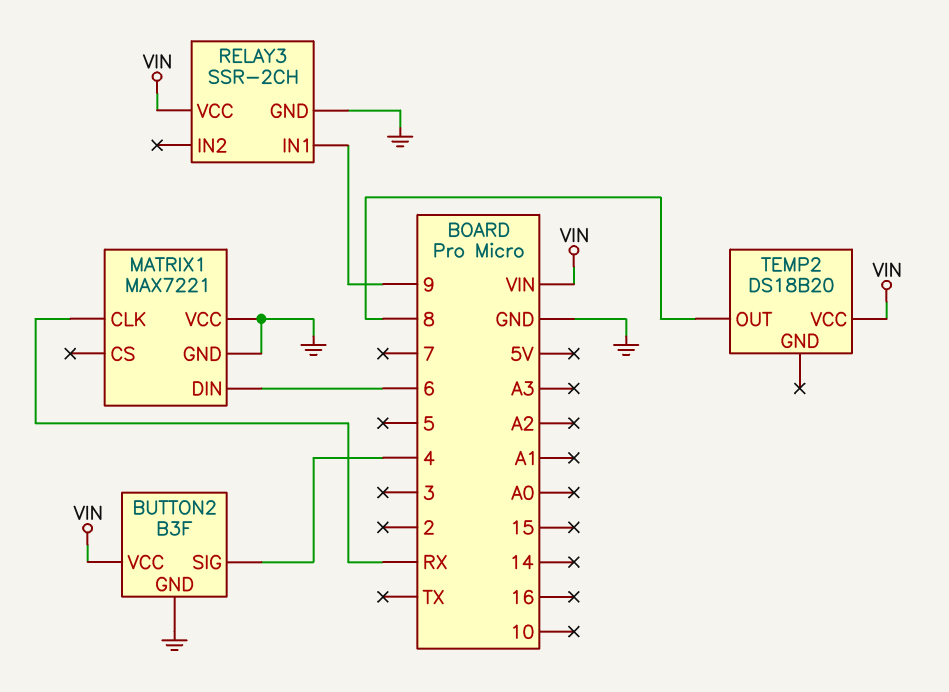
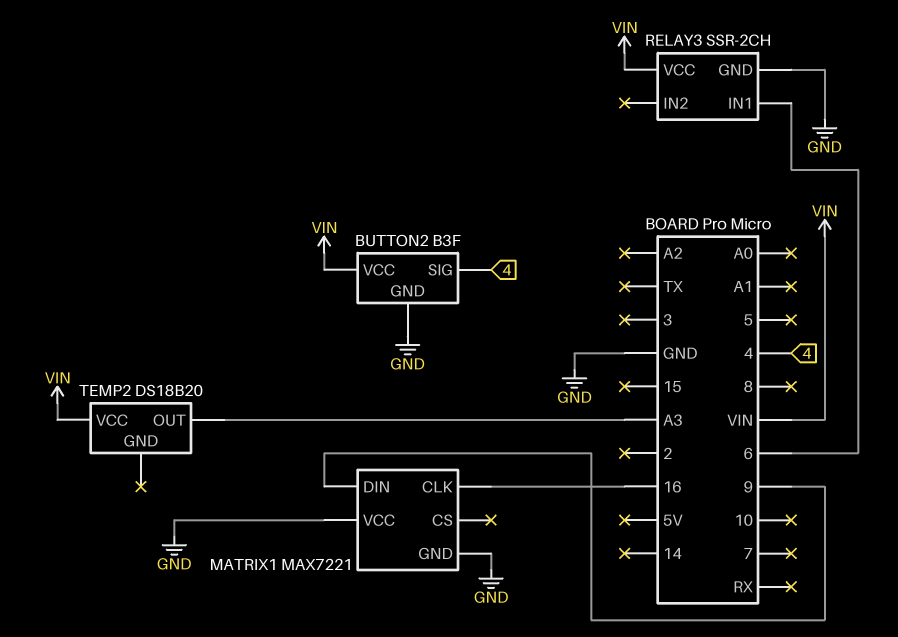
MATRIX1 pin CLK: RX -> 16
MATRIX1 pin DIN: 6 -> 9
RELAY3 pin IN1: 9 -> 6
TEMP2 pin OUT: 8 -> A3

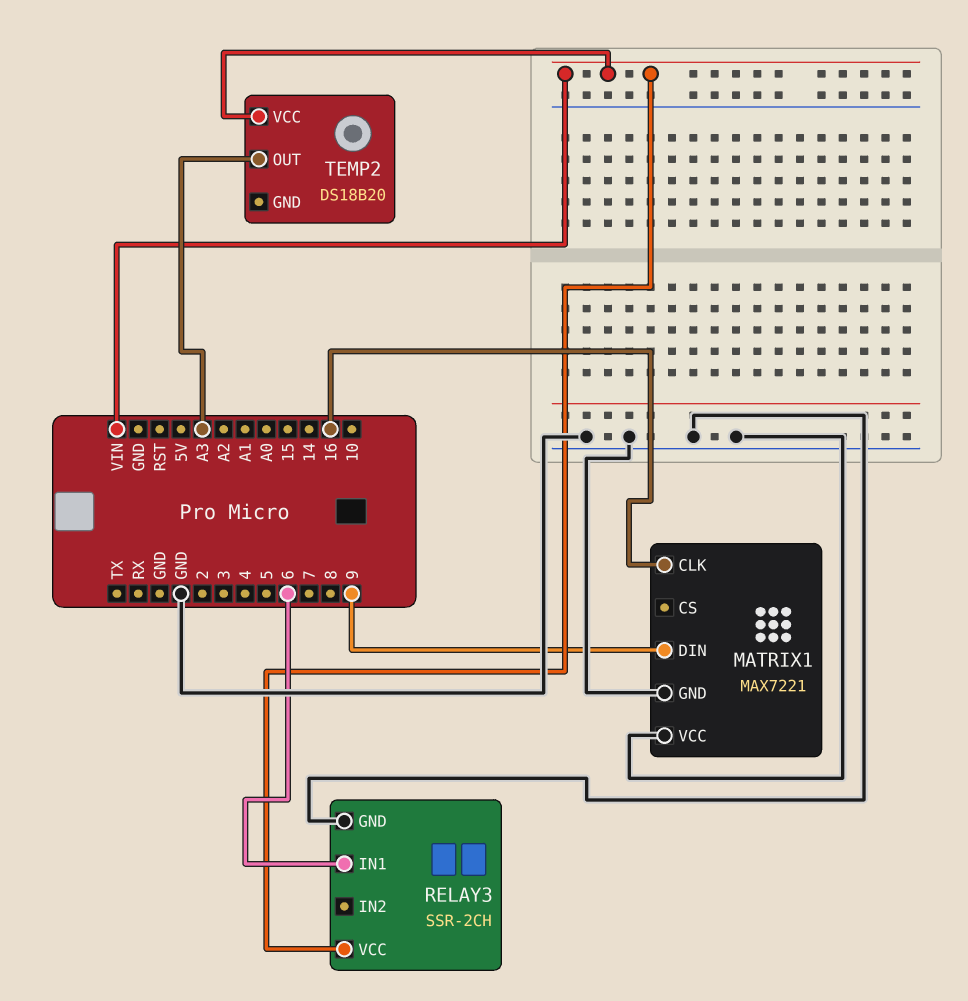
BUTTON2: B3F -> none
BUTTON2 pin GND: GND -> none
BUTTON2 pin SIG: 4 -> none
BUTTON2 pin VCC: VIN -> none

